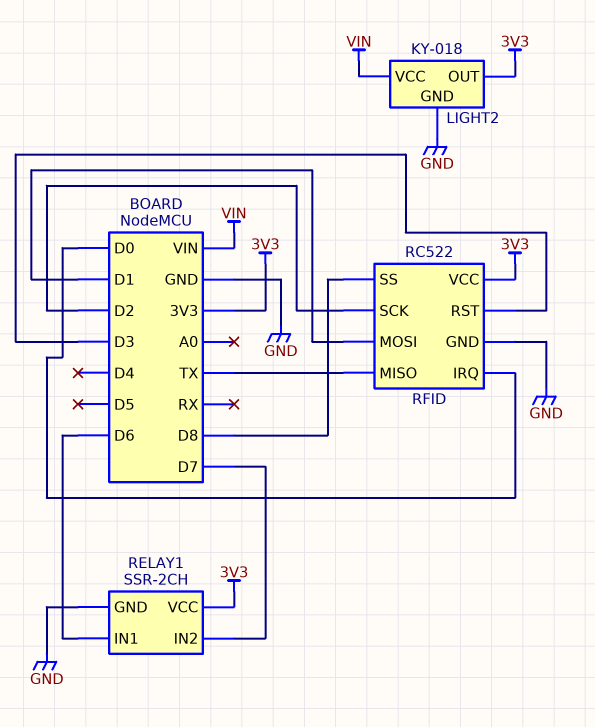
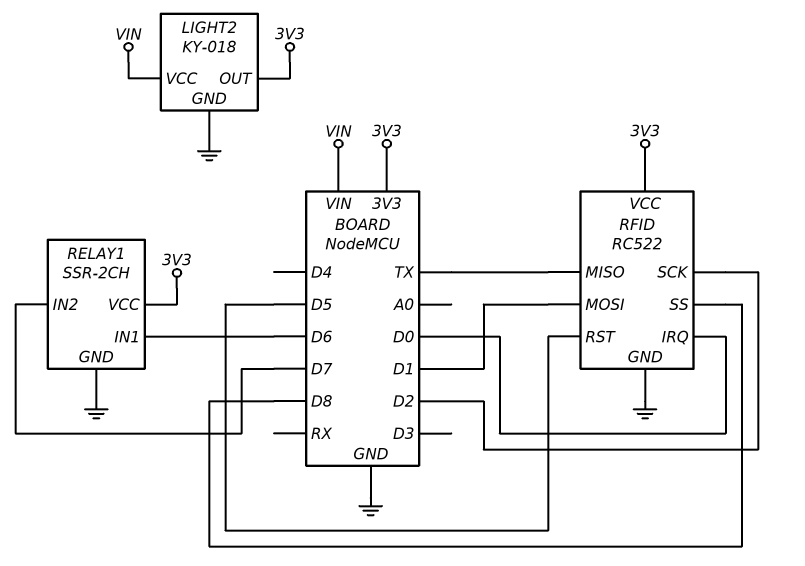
RFID pin RST: D3 -> D5

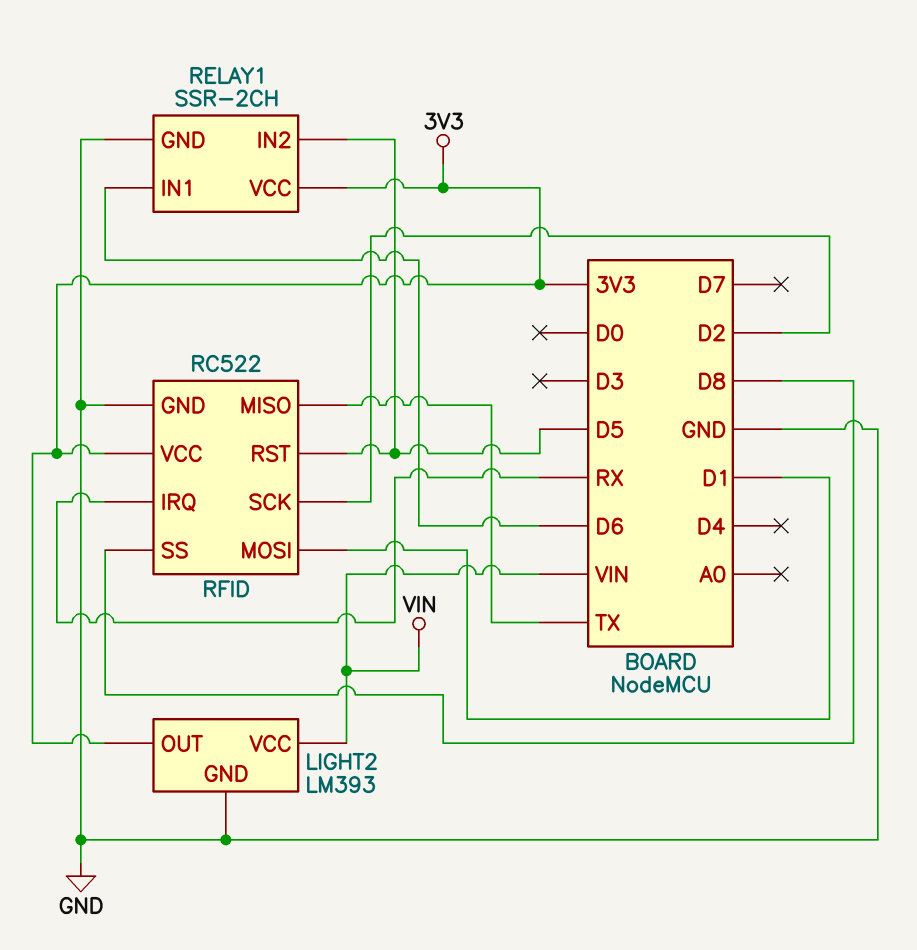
LIGHT2: KY-018 -> LM393
RELAY1 pin IN2: D7 -> D5
RFID pin IRQ: D0 -> RX

